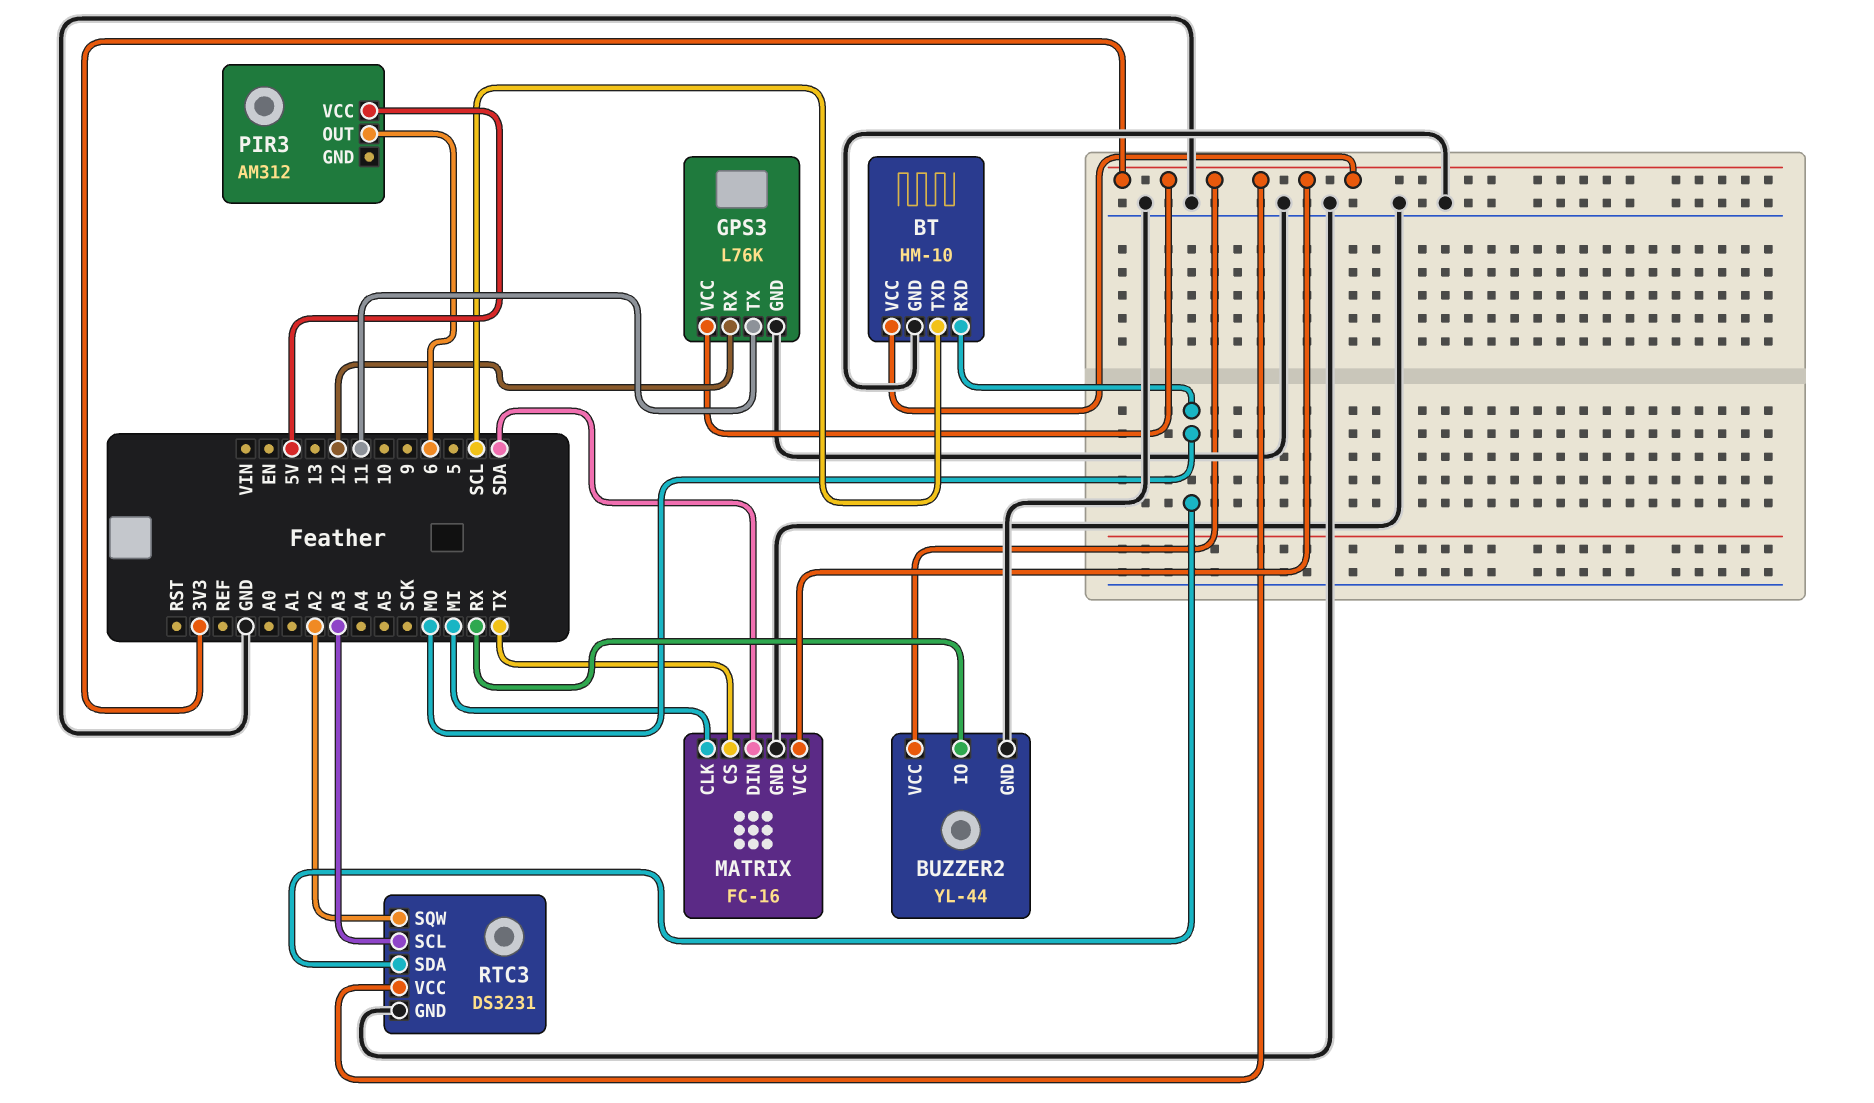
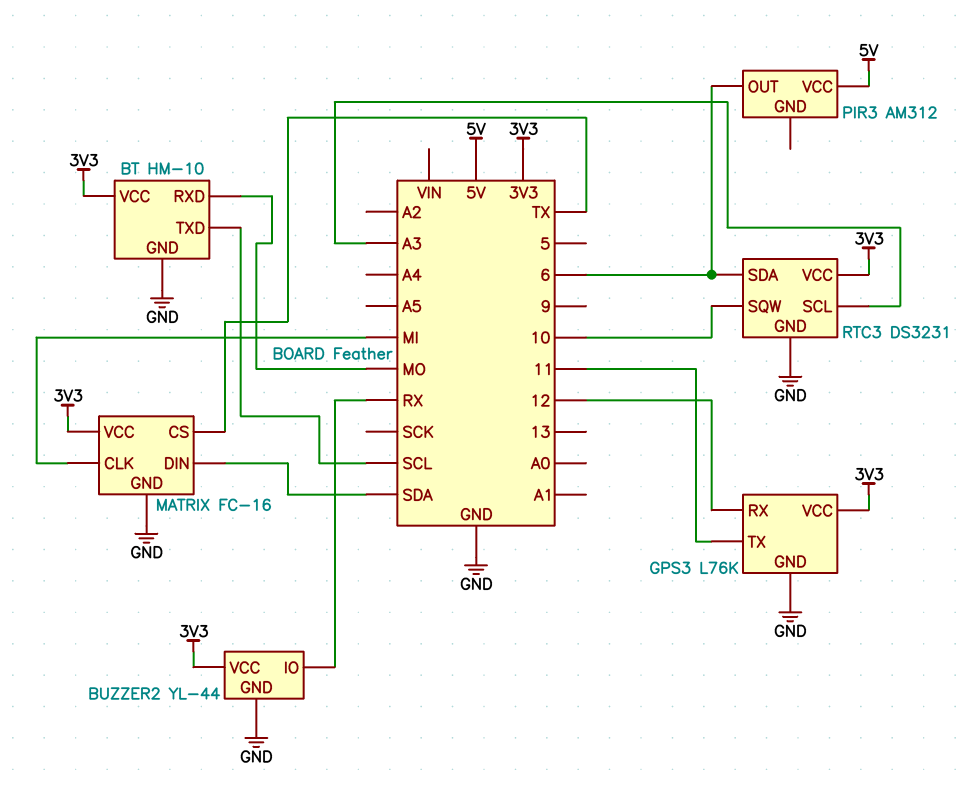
RTC3 pin SDA: MO -> 6
RTC3 pin SQW: A2 -> 10

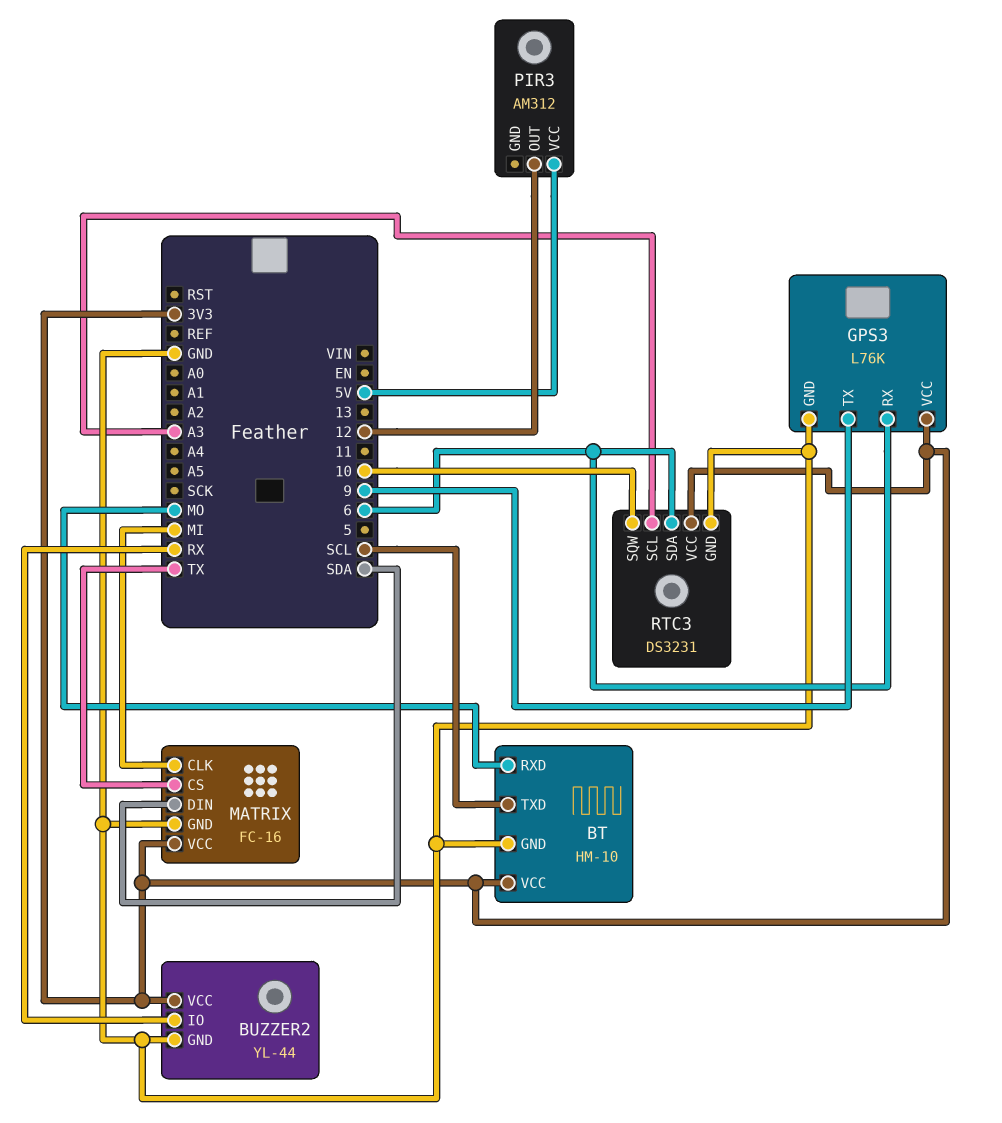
GPS3 pin RX: 12 -> 6
GPS3 pin TX: 11 -> 9
PIR3 pin OUT: 6 -> 12

